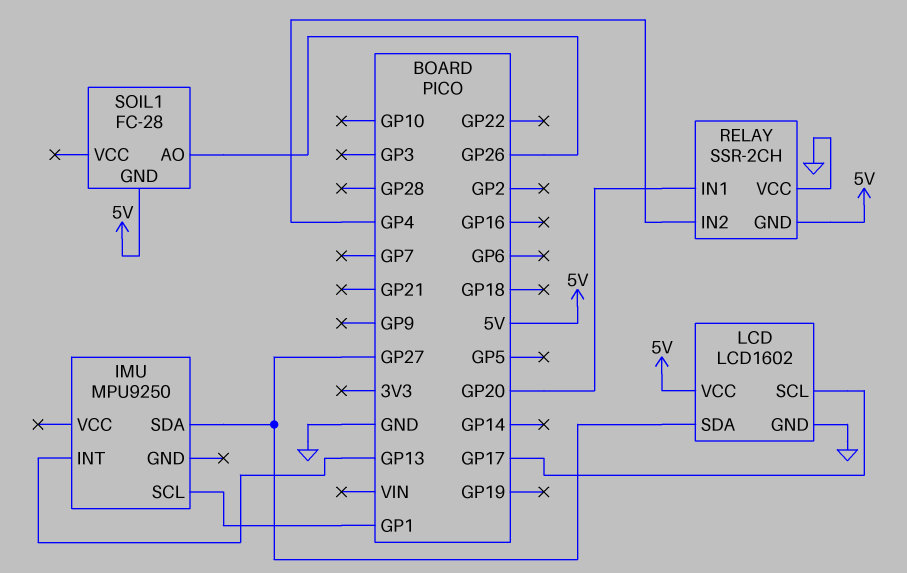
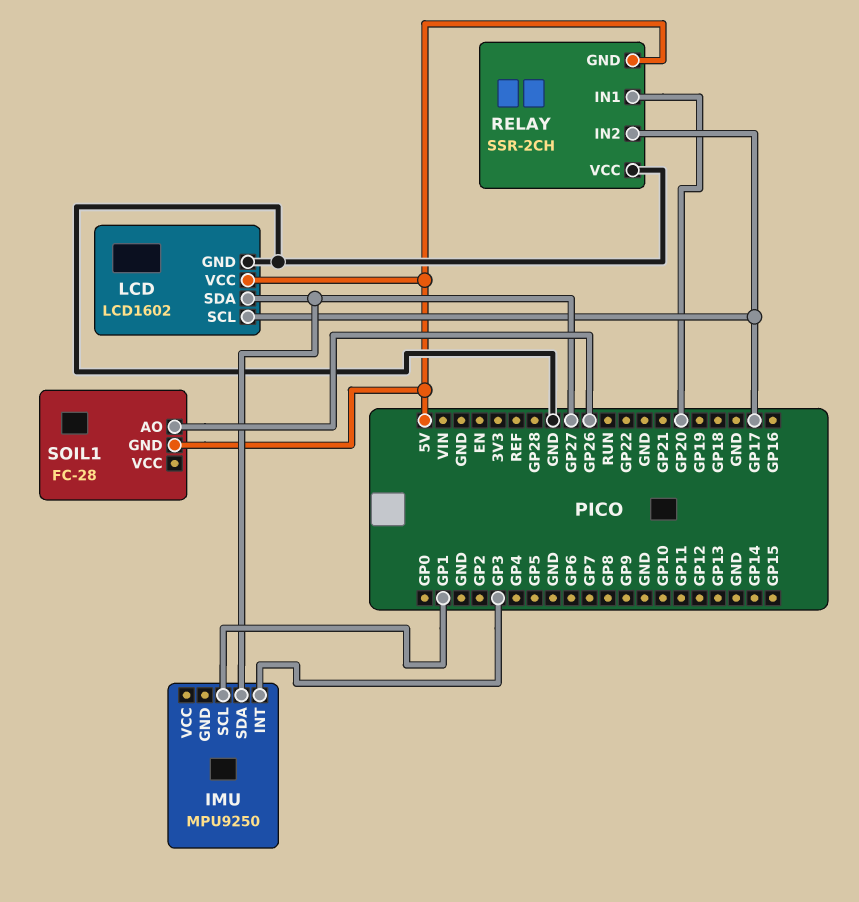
IMU pin INT: GP13 -> GP3
RELAY pin IN2: GP4 -> GP17

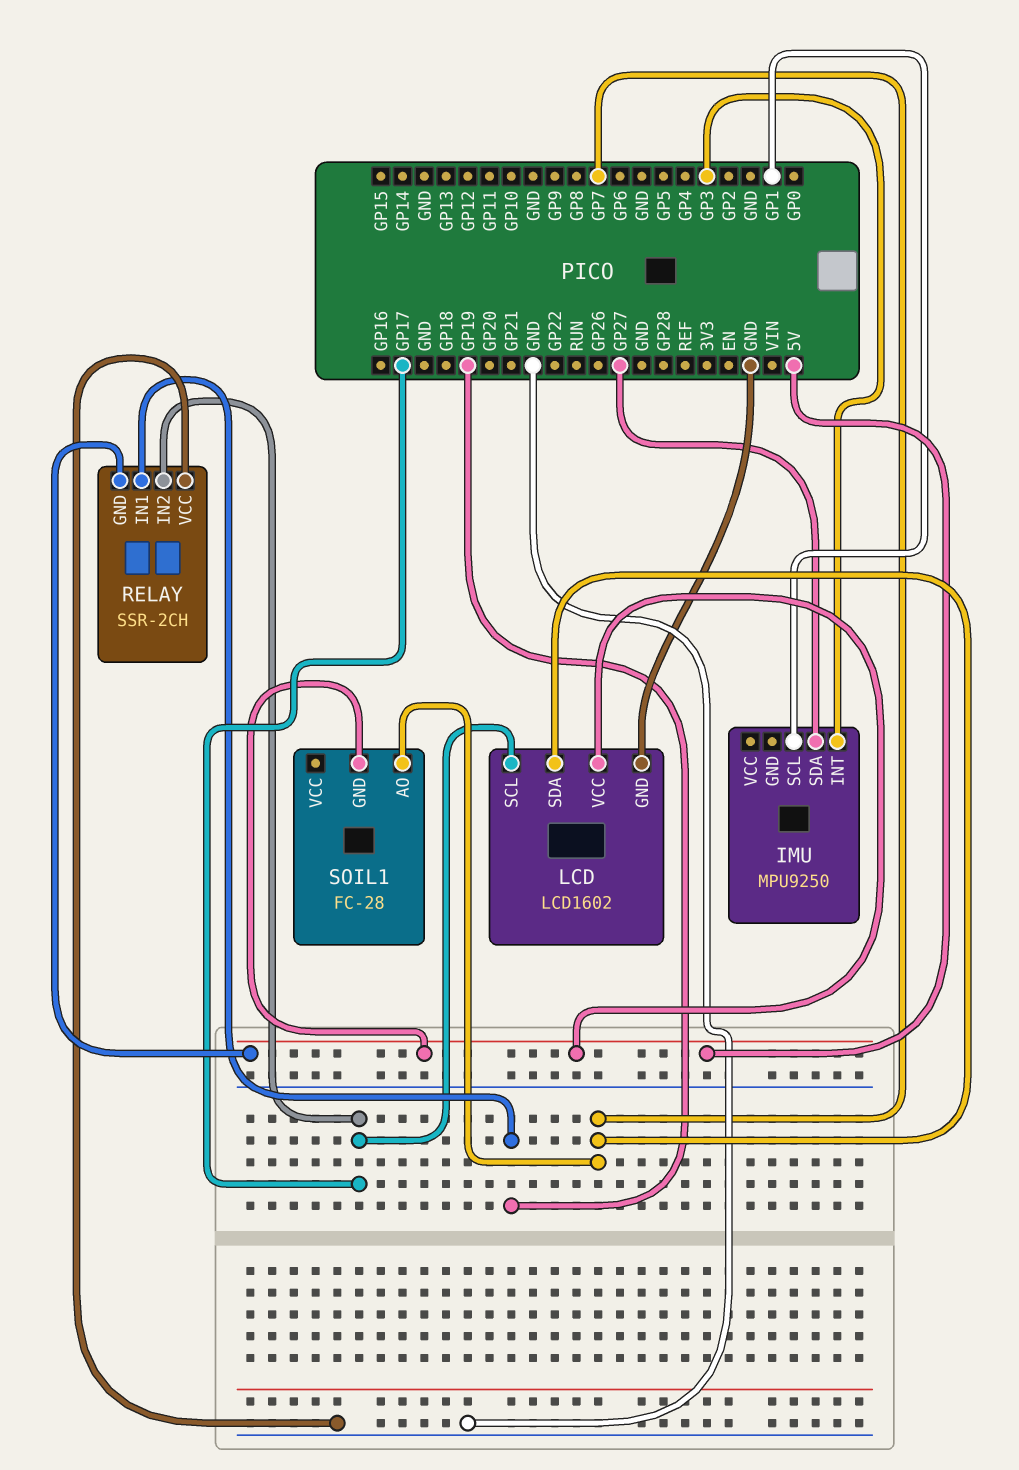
LCD pin SDA: GP27 -> GP7
RELAY pin IN1: GP20 -> GP19
SOIL1 pin AO: GP26 -> GP7

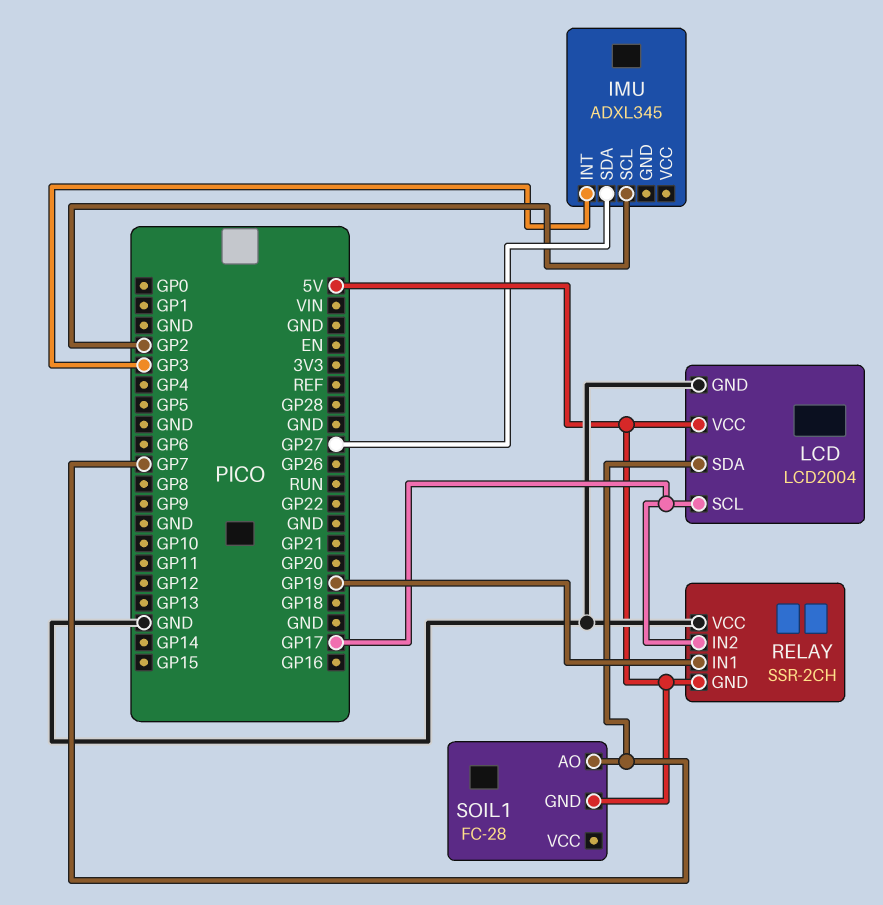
IMU: MPU9250 -> ADXL345
IMU pin SCL: GP1 -> GP2
LCD: LCD1602 -> LCD2004

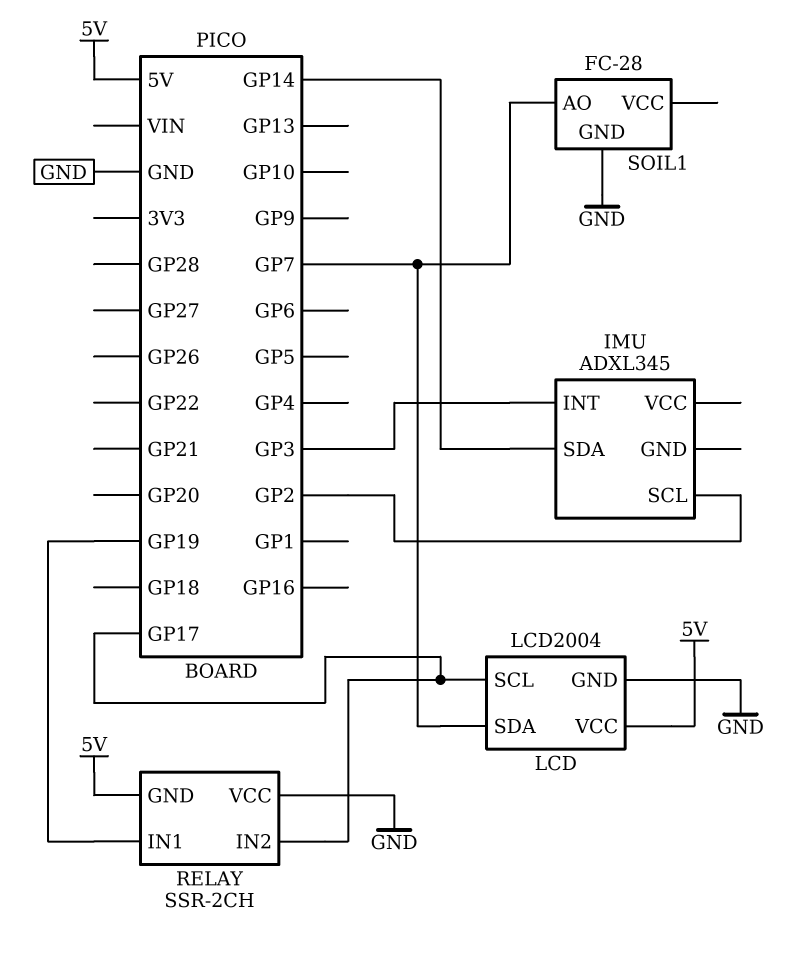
IMU pin SDA: GP27 -> GP14
SOIL1 pin GND: 5V -> GND

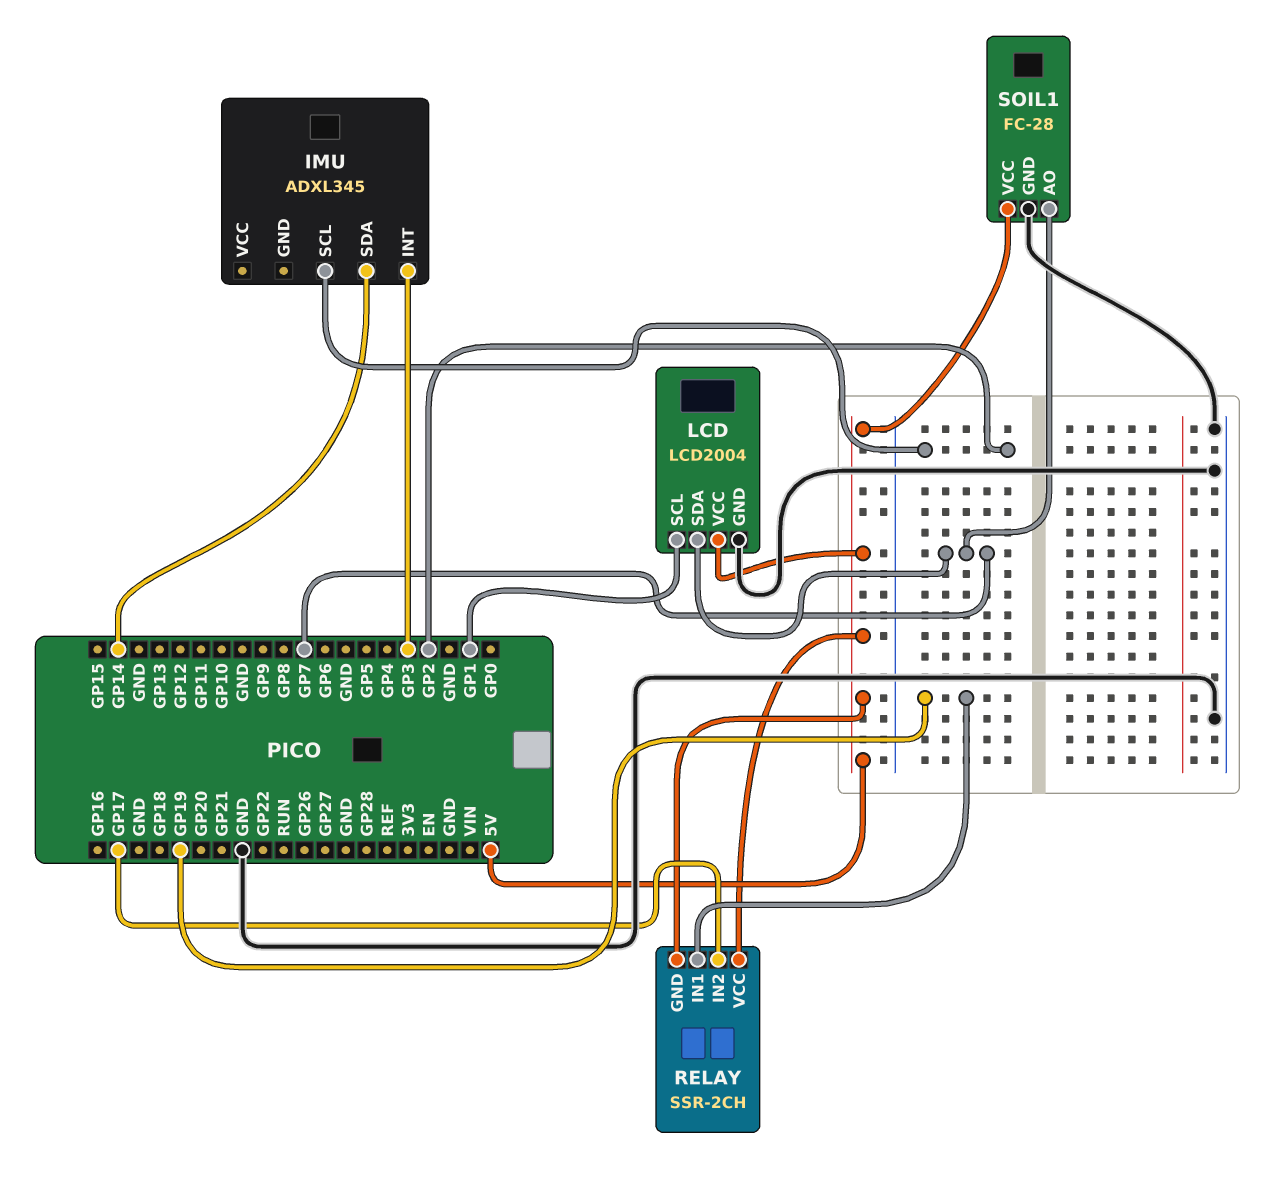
LCD pin SCL: GP17 -> GP1
RELAY pin VCC: GND -> 5V
SOIL1 pin VCC: none -> 5V

